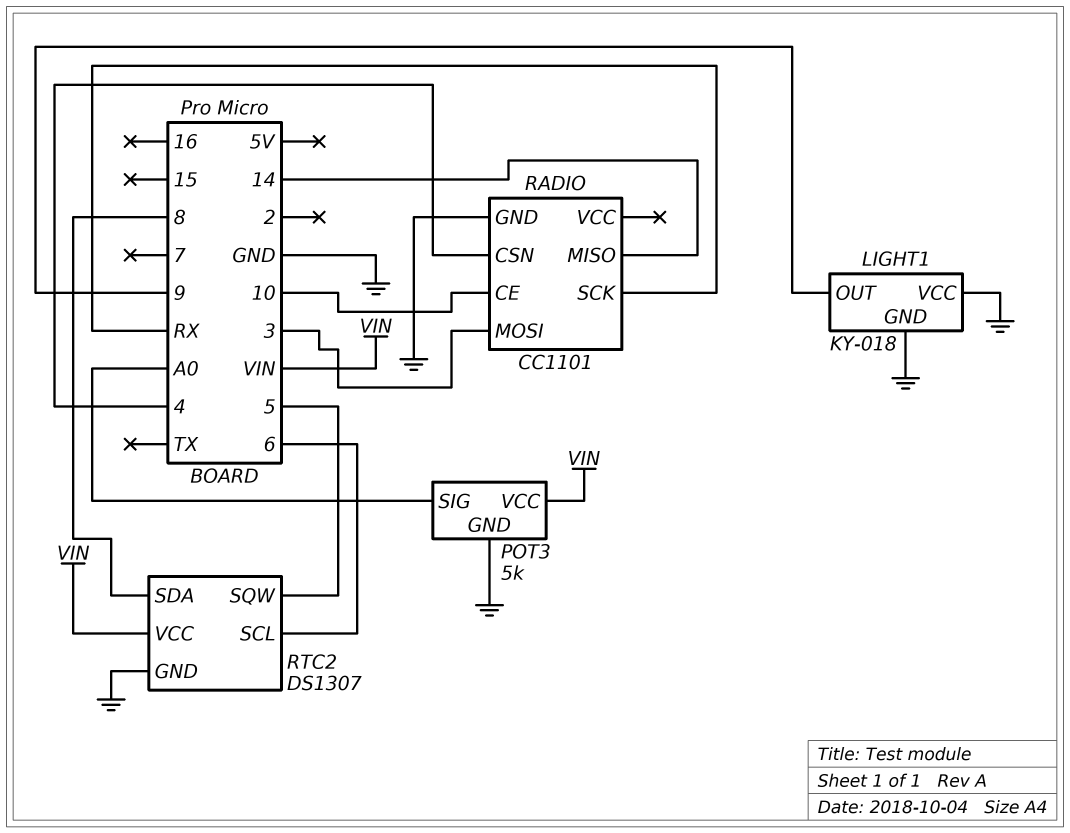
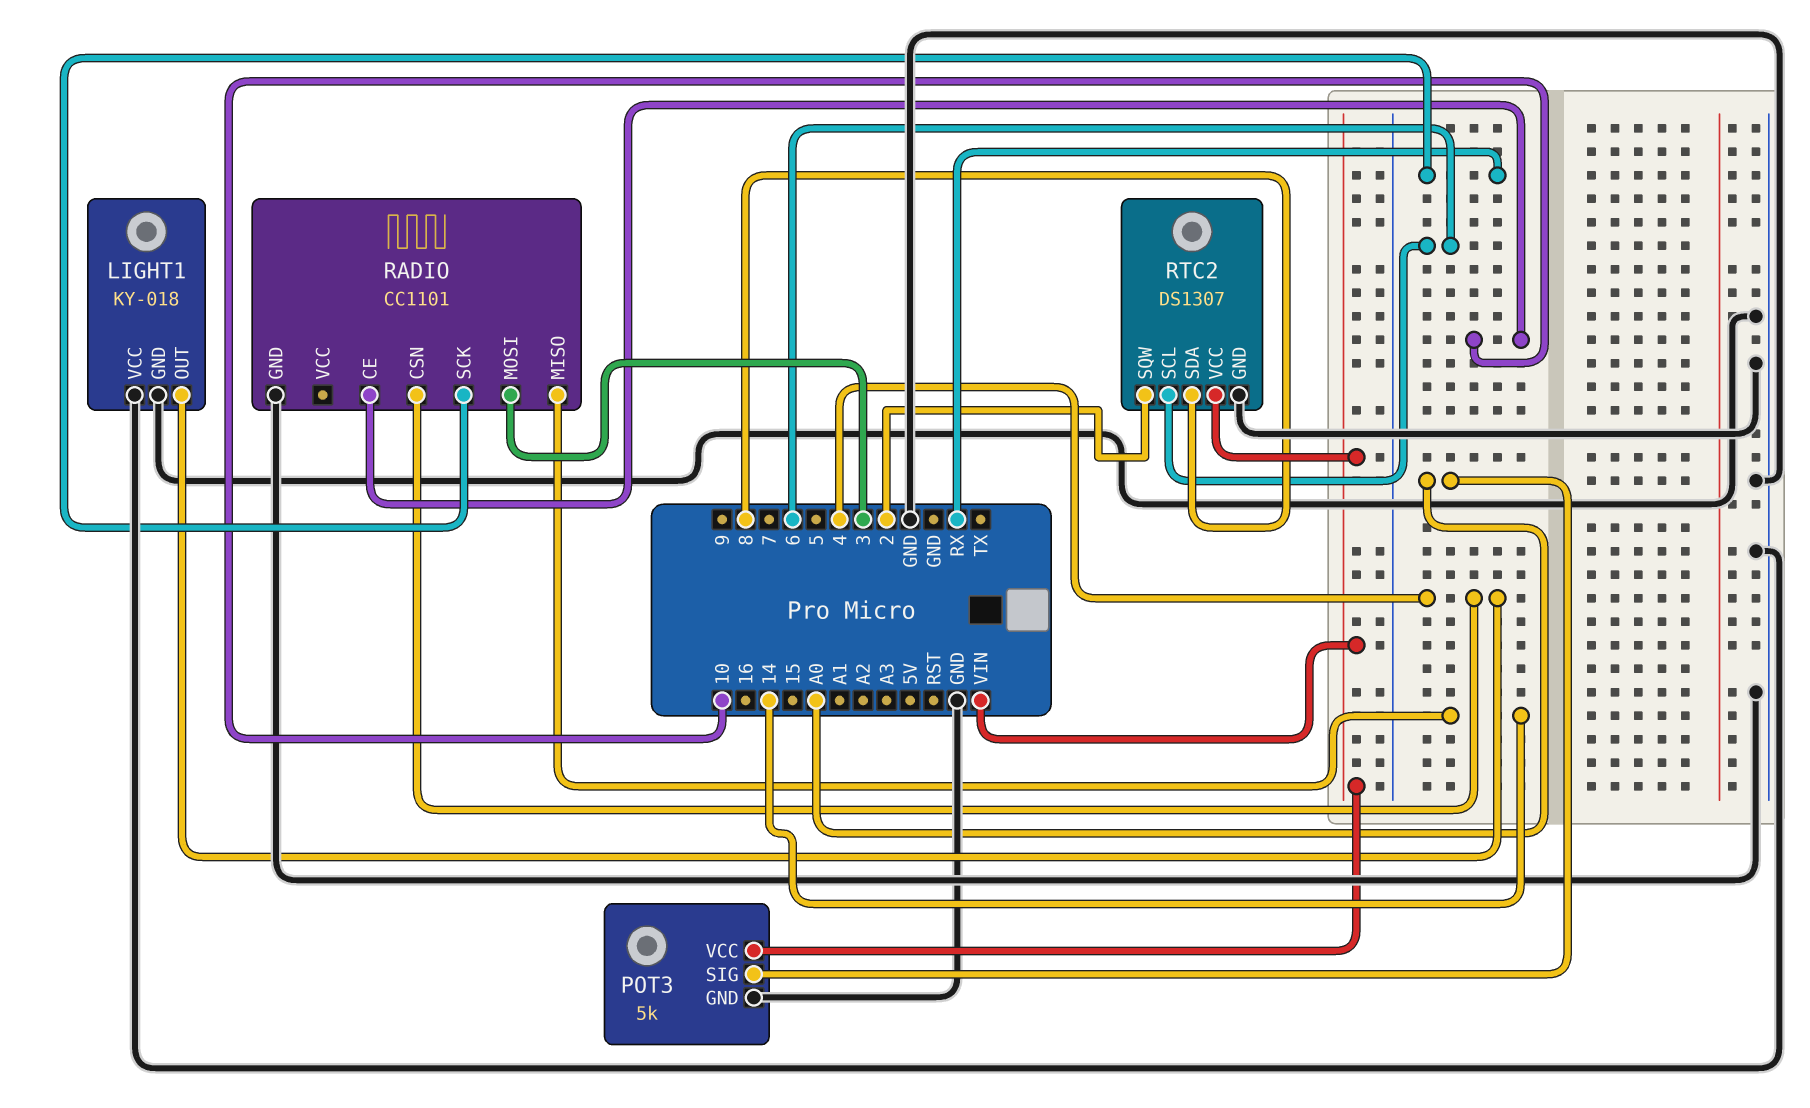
LIGHT1 pin OUT: 9 -> 4
RTC2 pin SQW: 5 -> 2

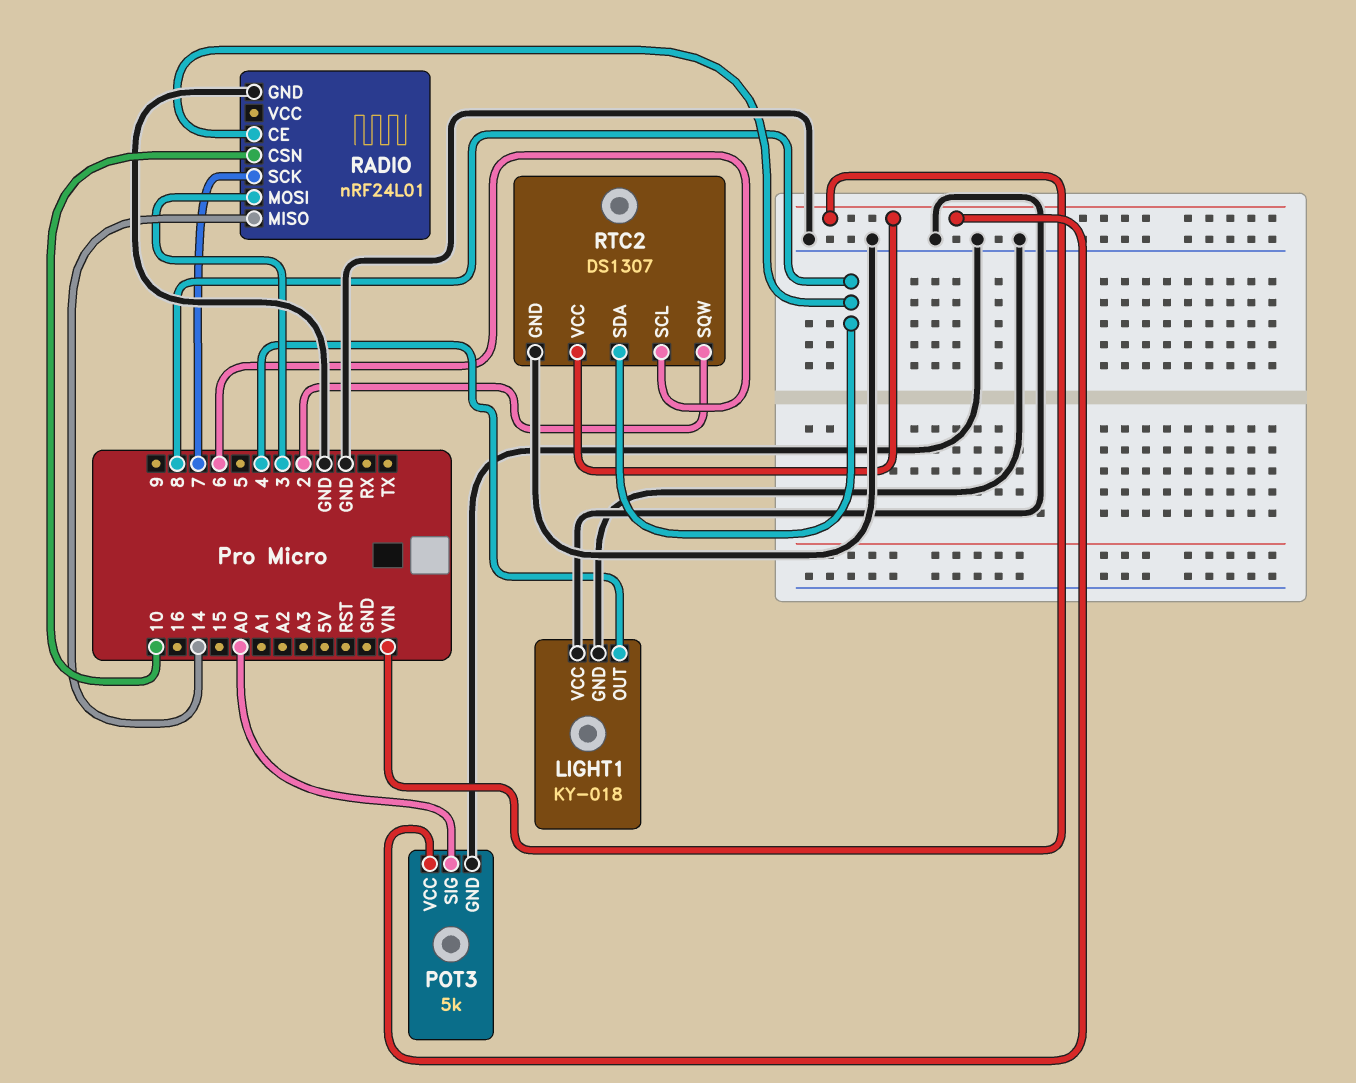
RADIO: CC1101 -> nRF24L01
RADIO pin CE: 10 -> 8
RADIO pin CSN: 4 -> 10
RADIO pin SCK: RX -> 7

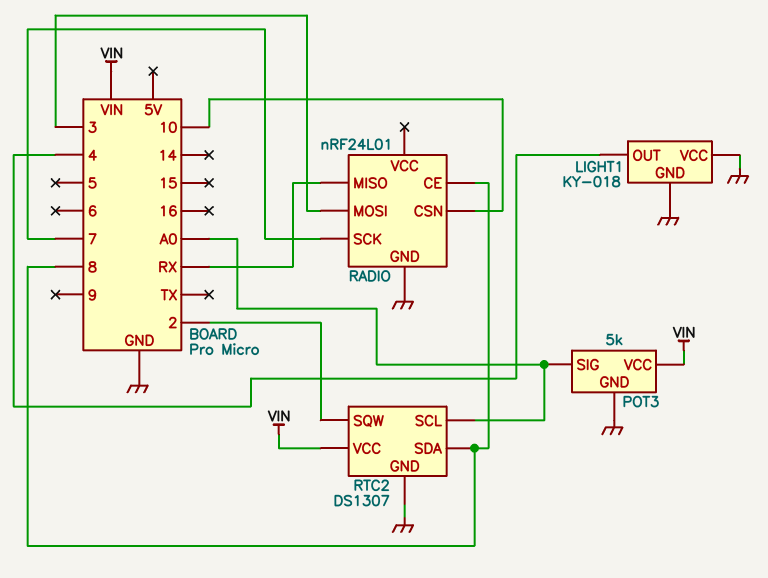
RADIO pin MISO: 14 -> RX
RTC2 pin SCL: 6 -> A0

